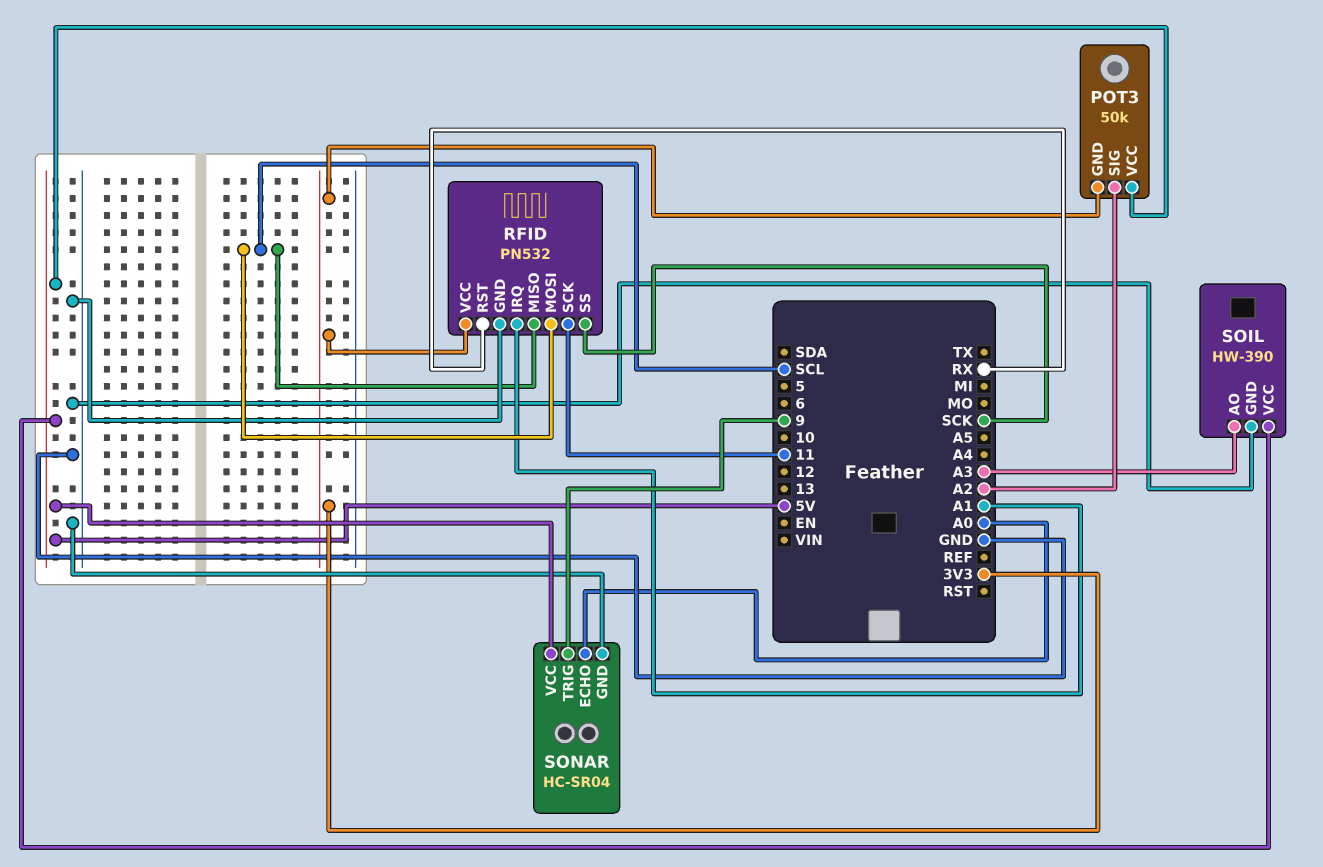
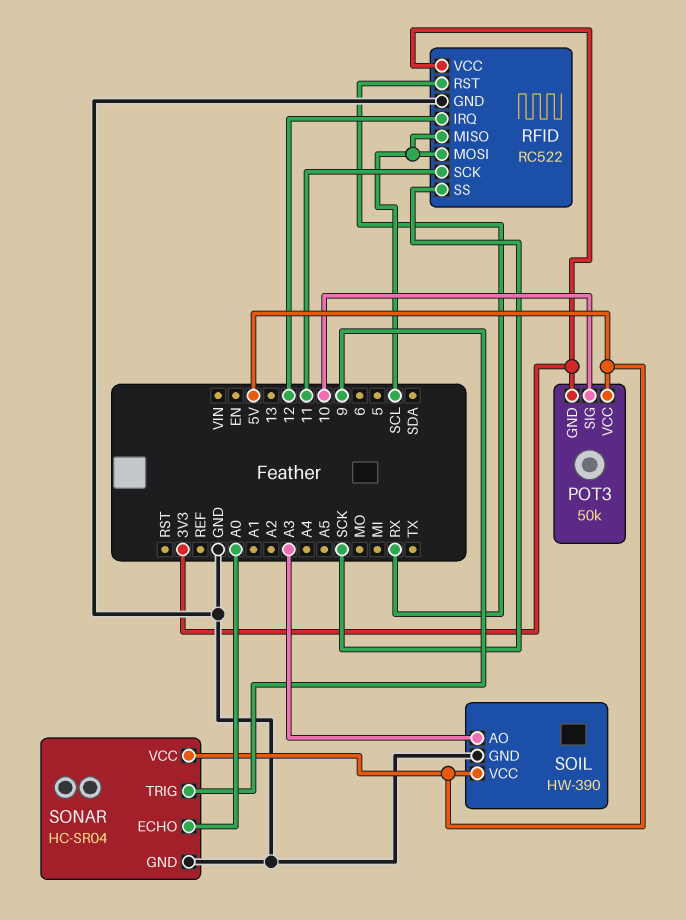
POT3 pin SIG: A2 -> 10
RFID: PN532 -> RC522
RFID pin IRQ: A1 -> 12

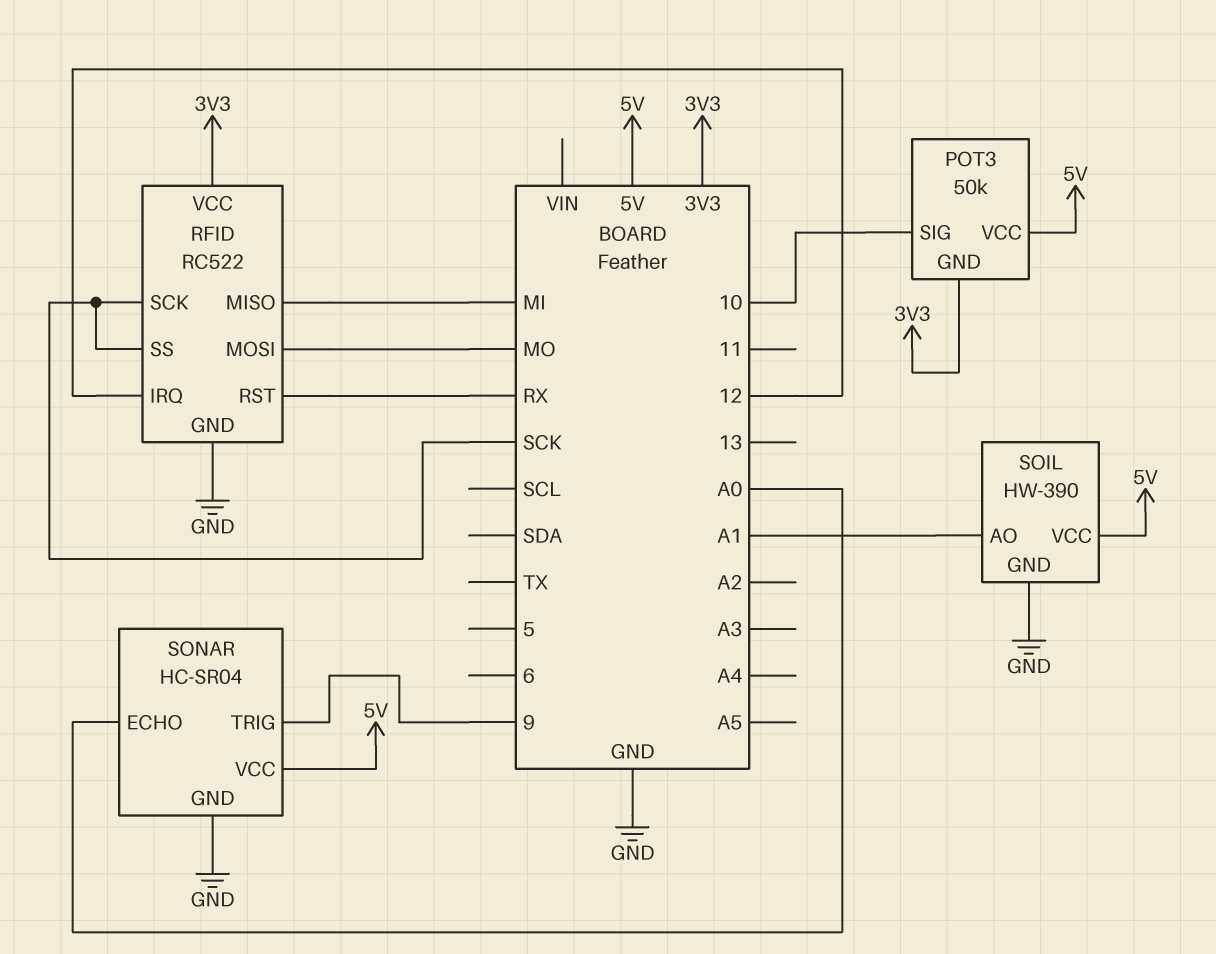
RFID pin MISO: SCL -> MI
RFID pin MOSI: SCL -> MO
RFID pin SCK: 11 -> SCK
SOIL pin AO: A3 -> A1

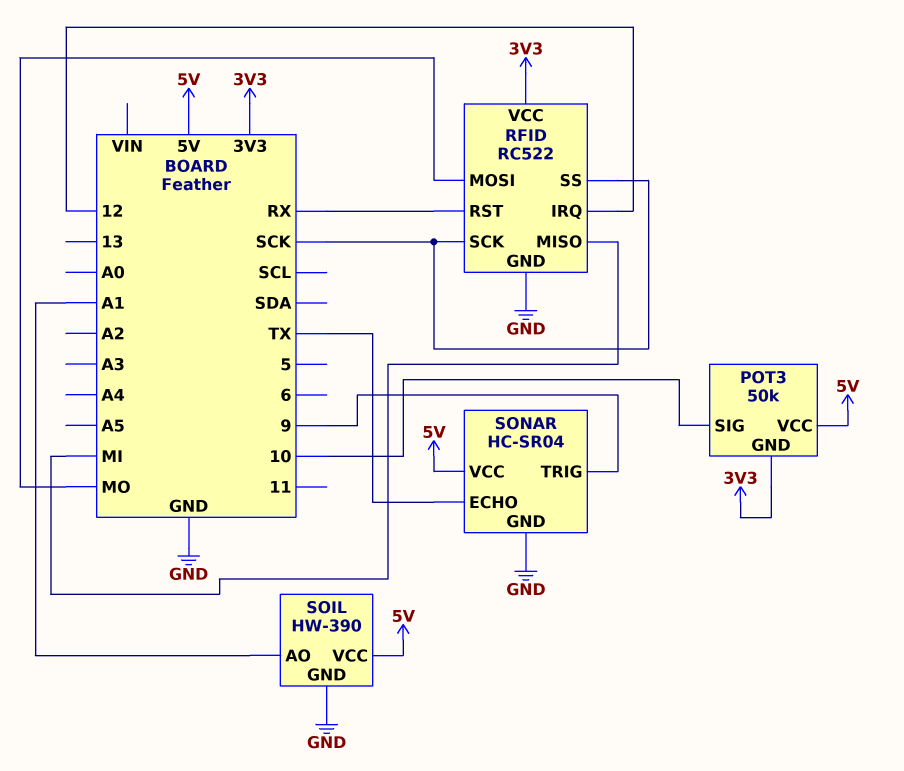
SONAR pin ECHO: A0 -> TX

